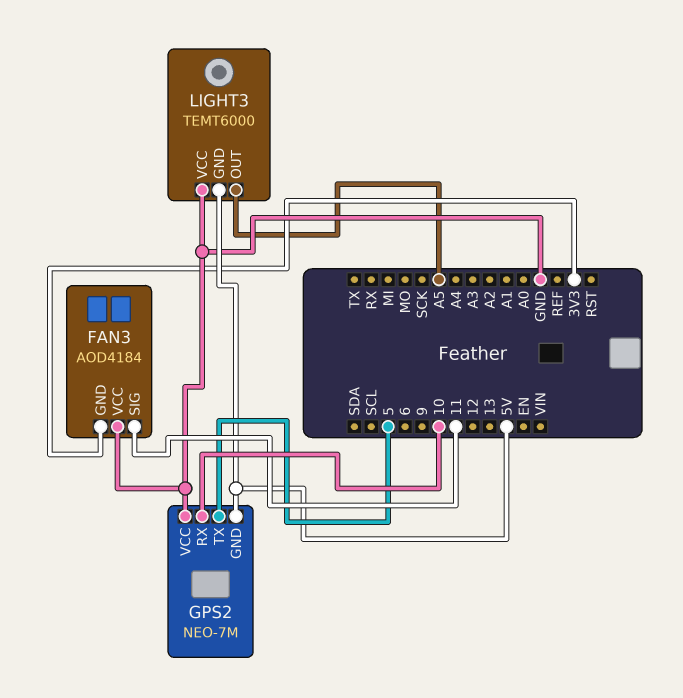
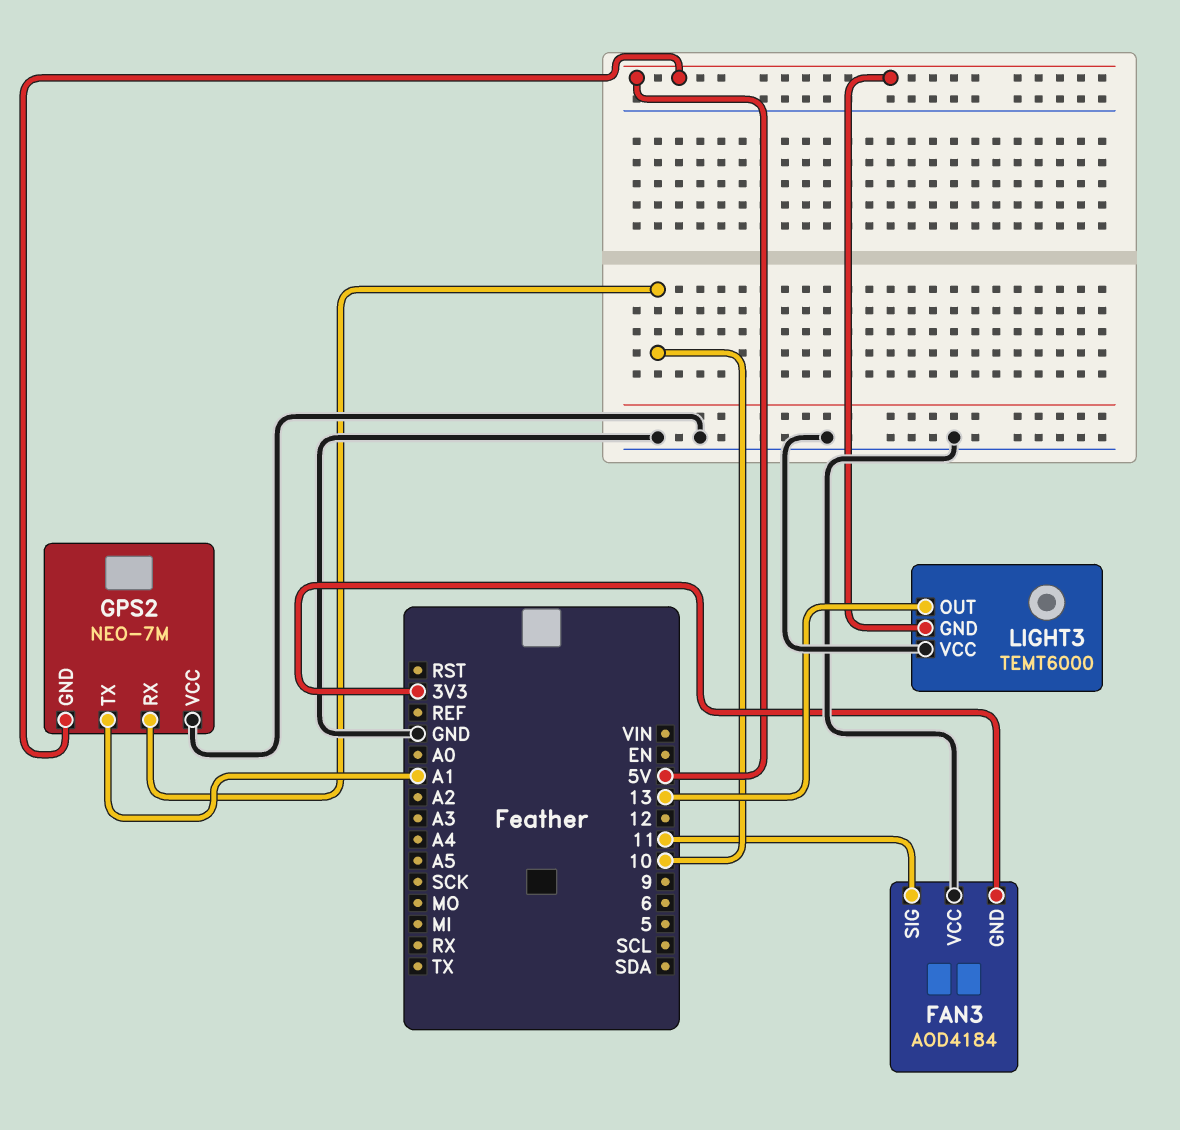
GPS2 pin TX: 5 -> A1
LIGHT3 pin OUT: A5 -> 13

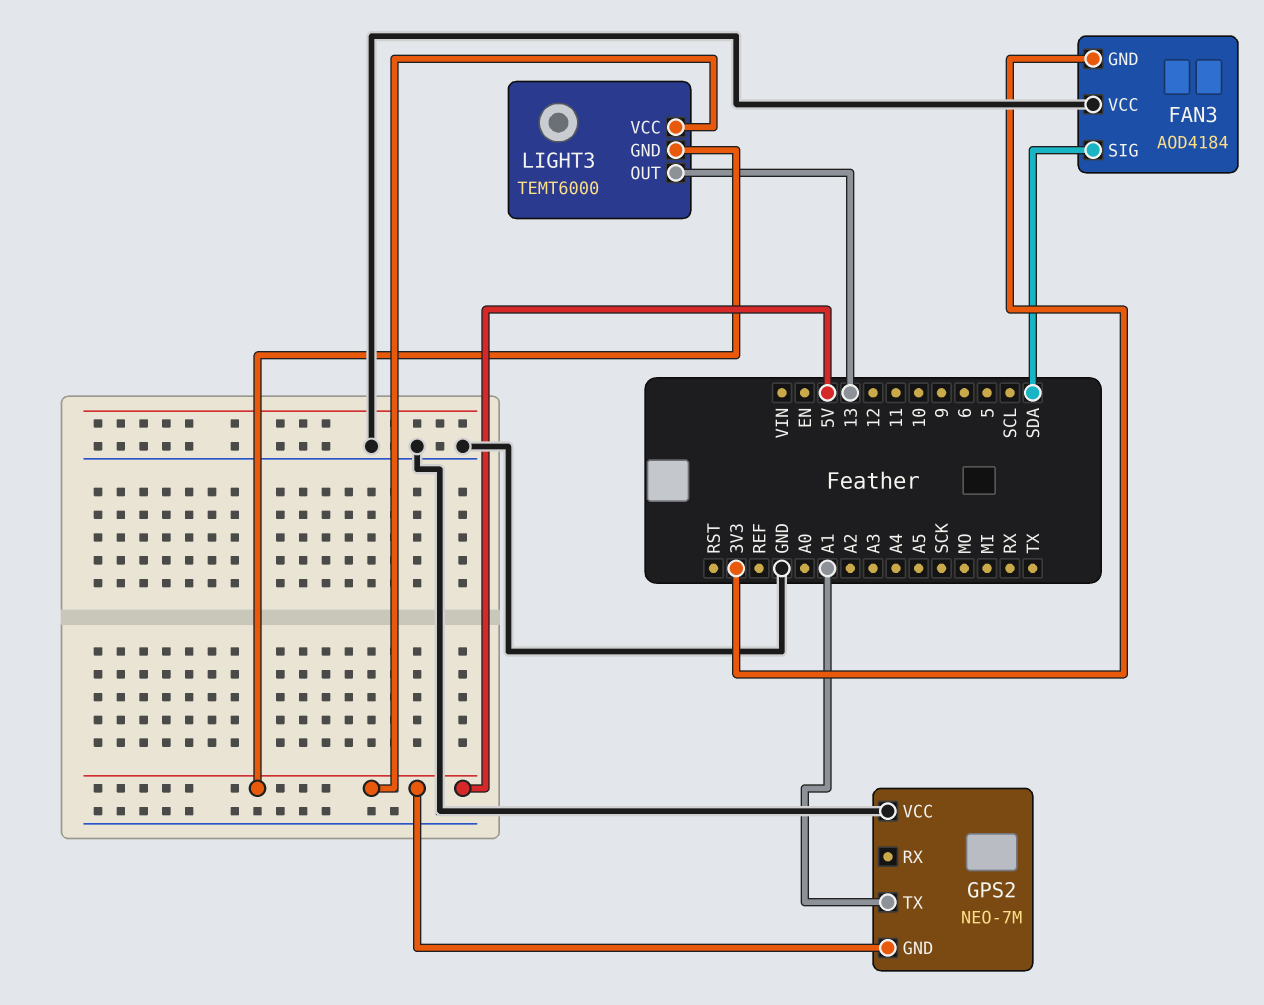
FAN3 pin SIG: 11 -> SDA
GPS2 pin RX: 10 -> none
LIGHT3 pin VCC: GND -> 5V

